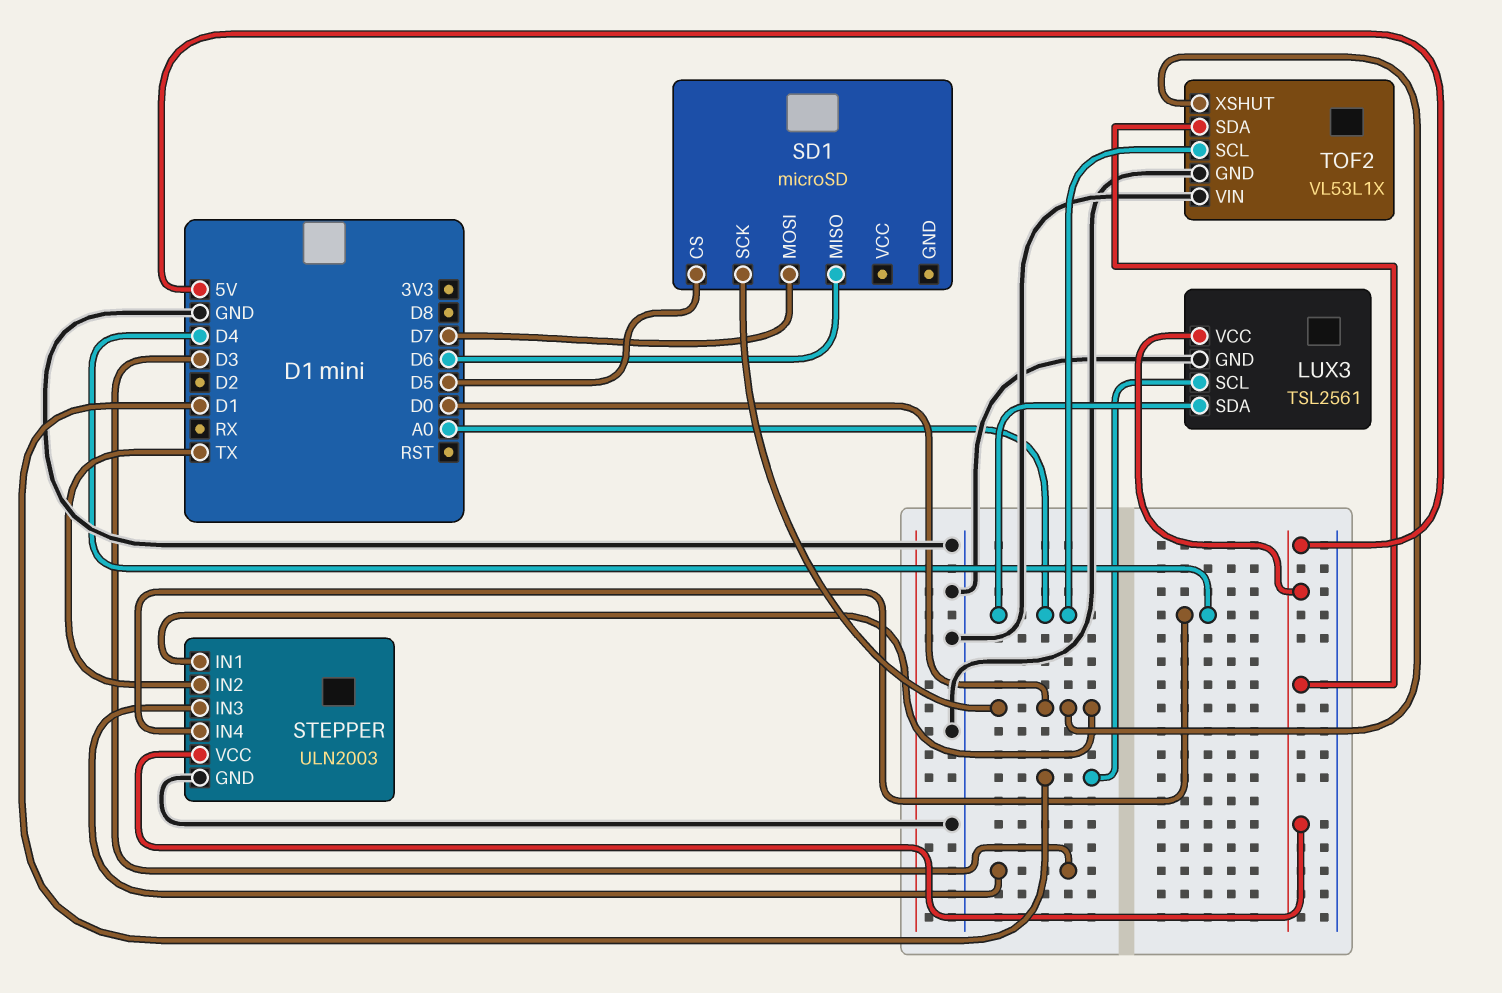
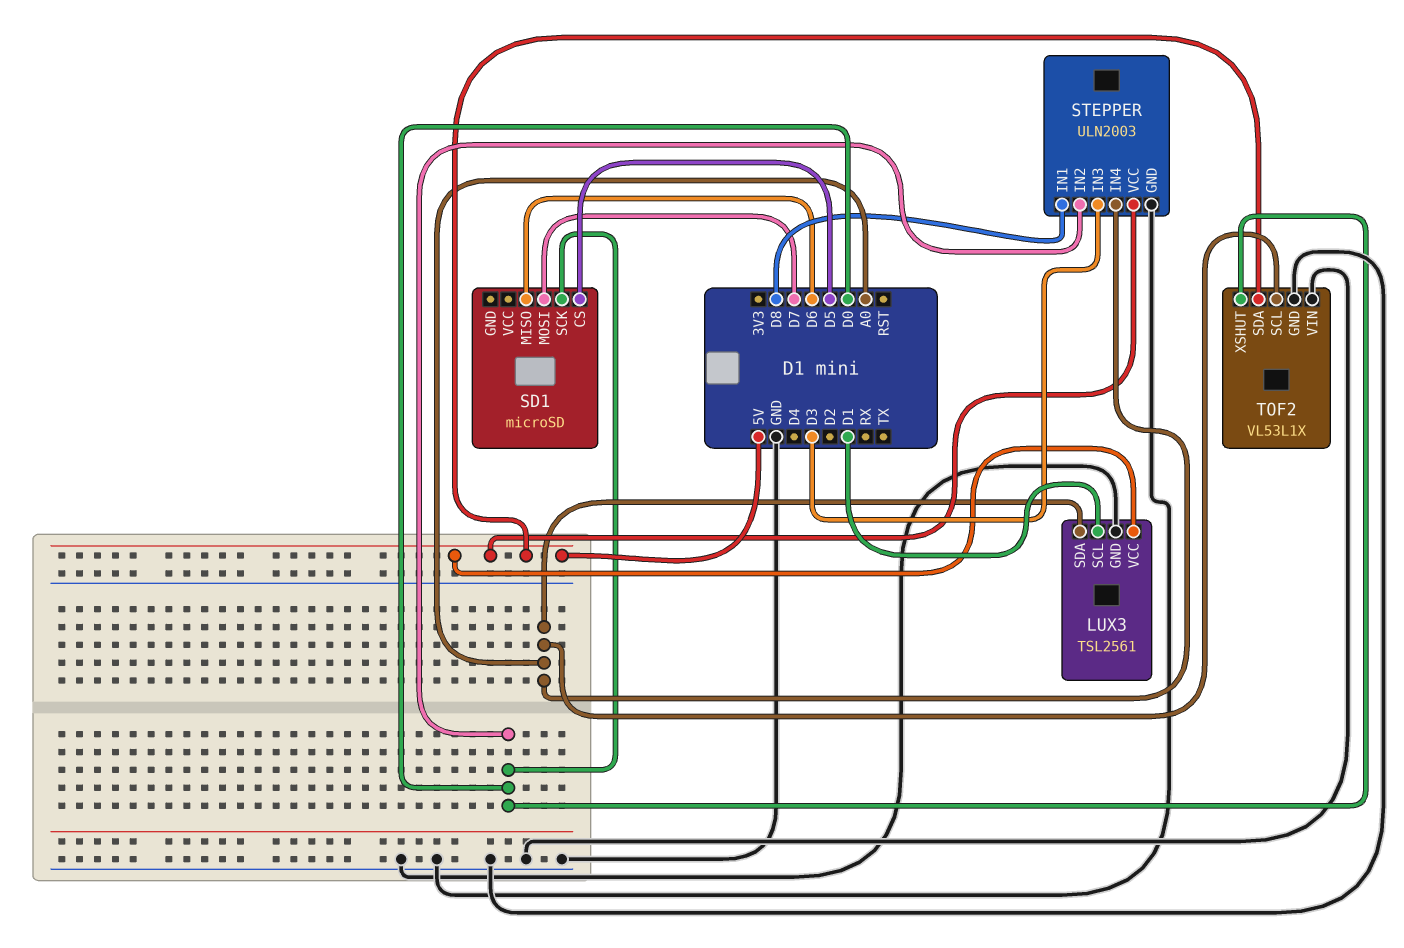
STEPPER pin IN1: D0 -> D8
STEPPER pin IN2: TX -> D0
STEPPER pin IN4: D4 -> A0

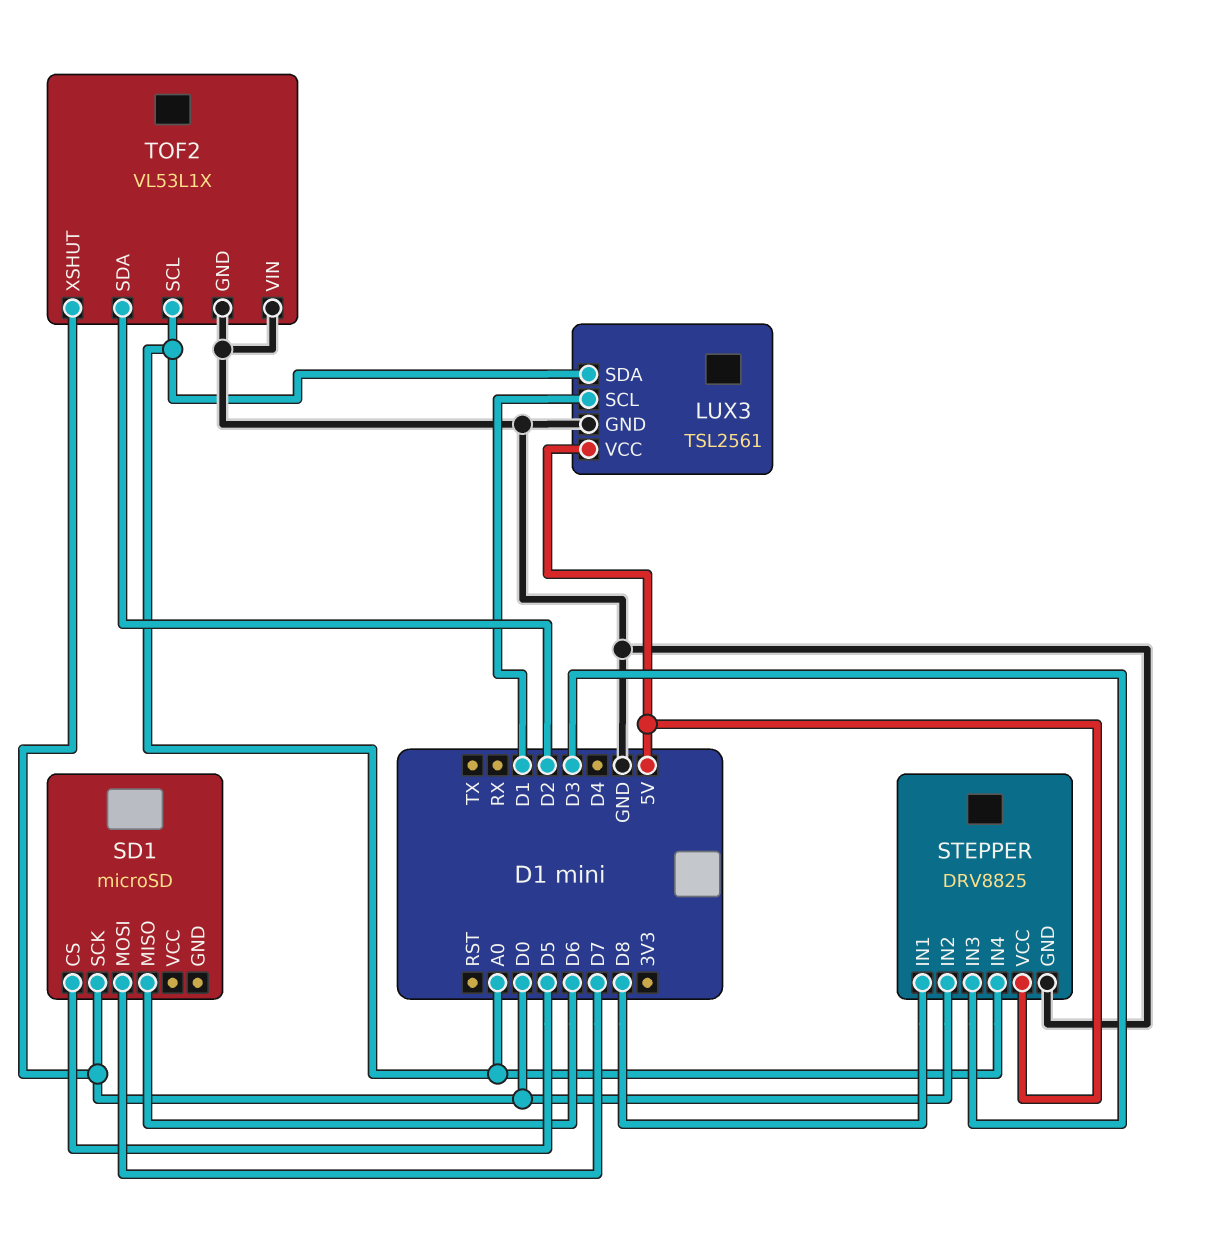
STEPPER: ULN2003 -> DRV8825
TOF2 pin SDA: 5V -> D2

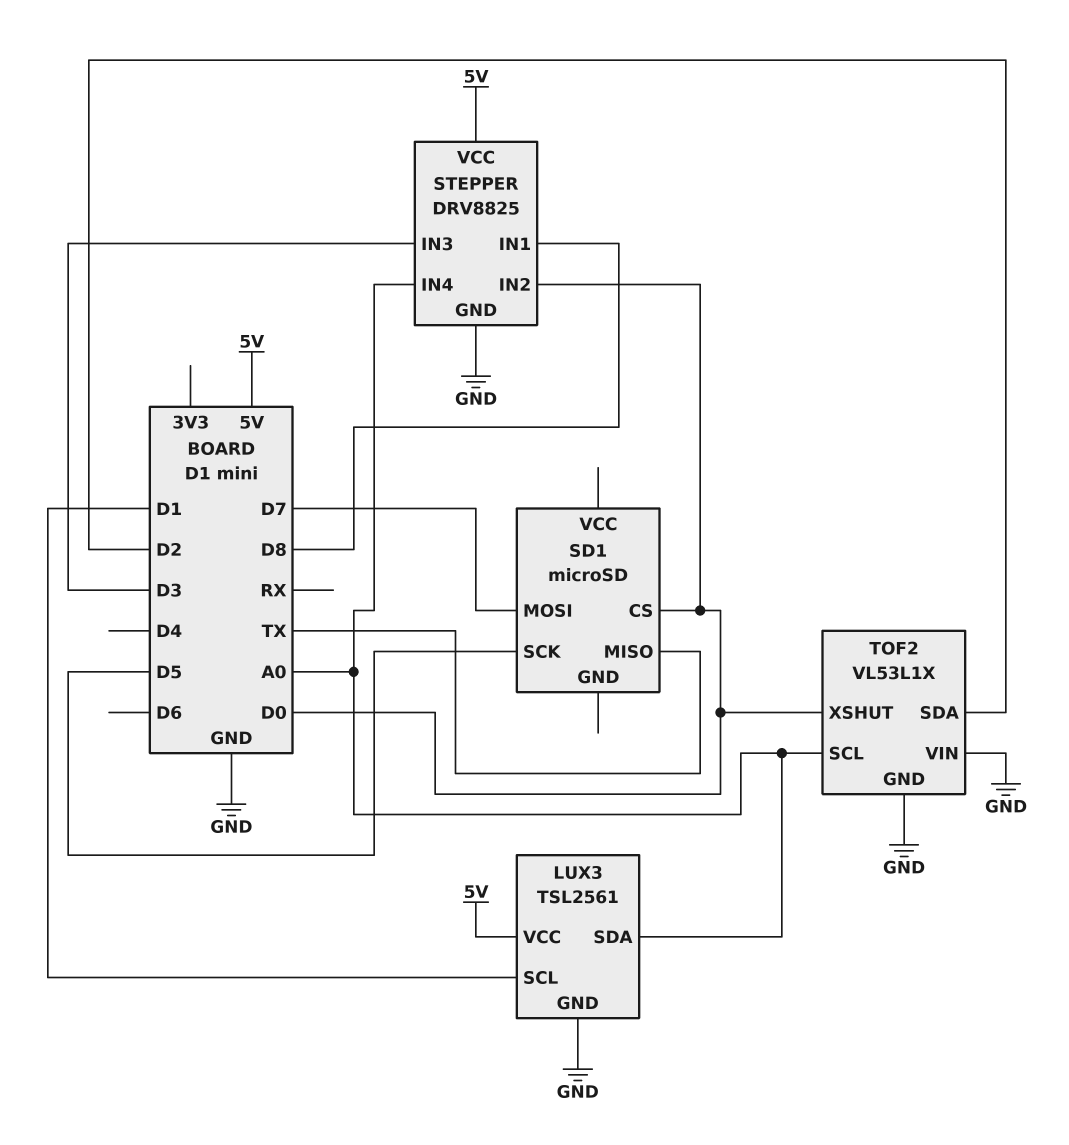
SD1 pin CS: D5 -> D0
SD1 pin MISO: D6 -> TX
SD1 pin SCK: D0 -> D5

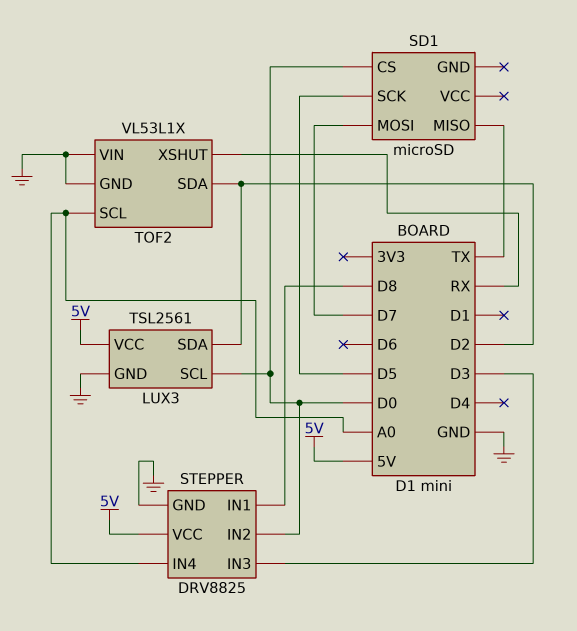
LUX3 pin SCL: D1 -> D0
LUX3 pin SDA: A0 -> D2
TOF2 pin XSHUT: D0 -> RX

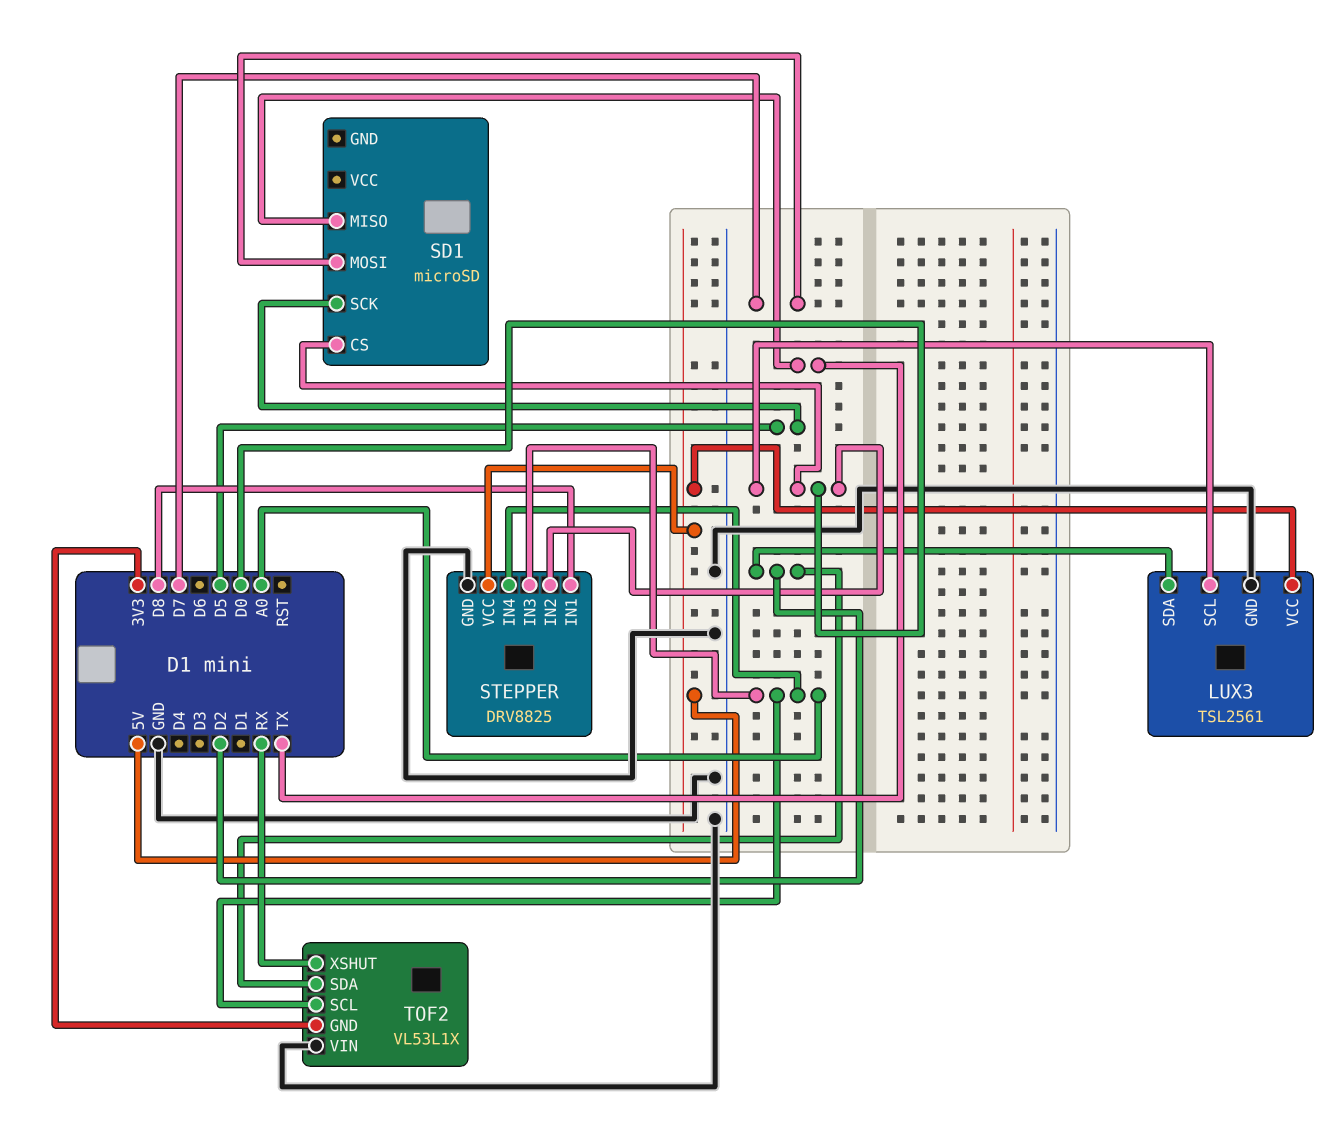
STEPPER pin IN3: D3 -> A0
TOF2 pin GND: GND -> 3V3

